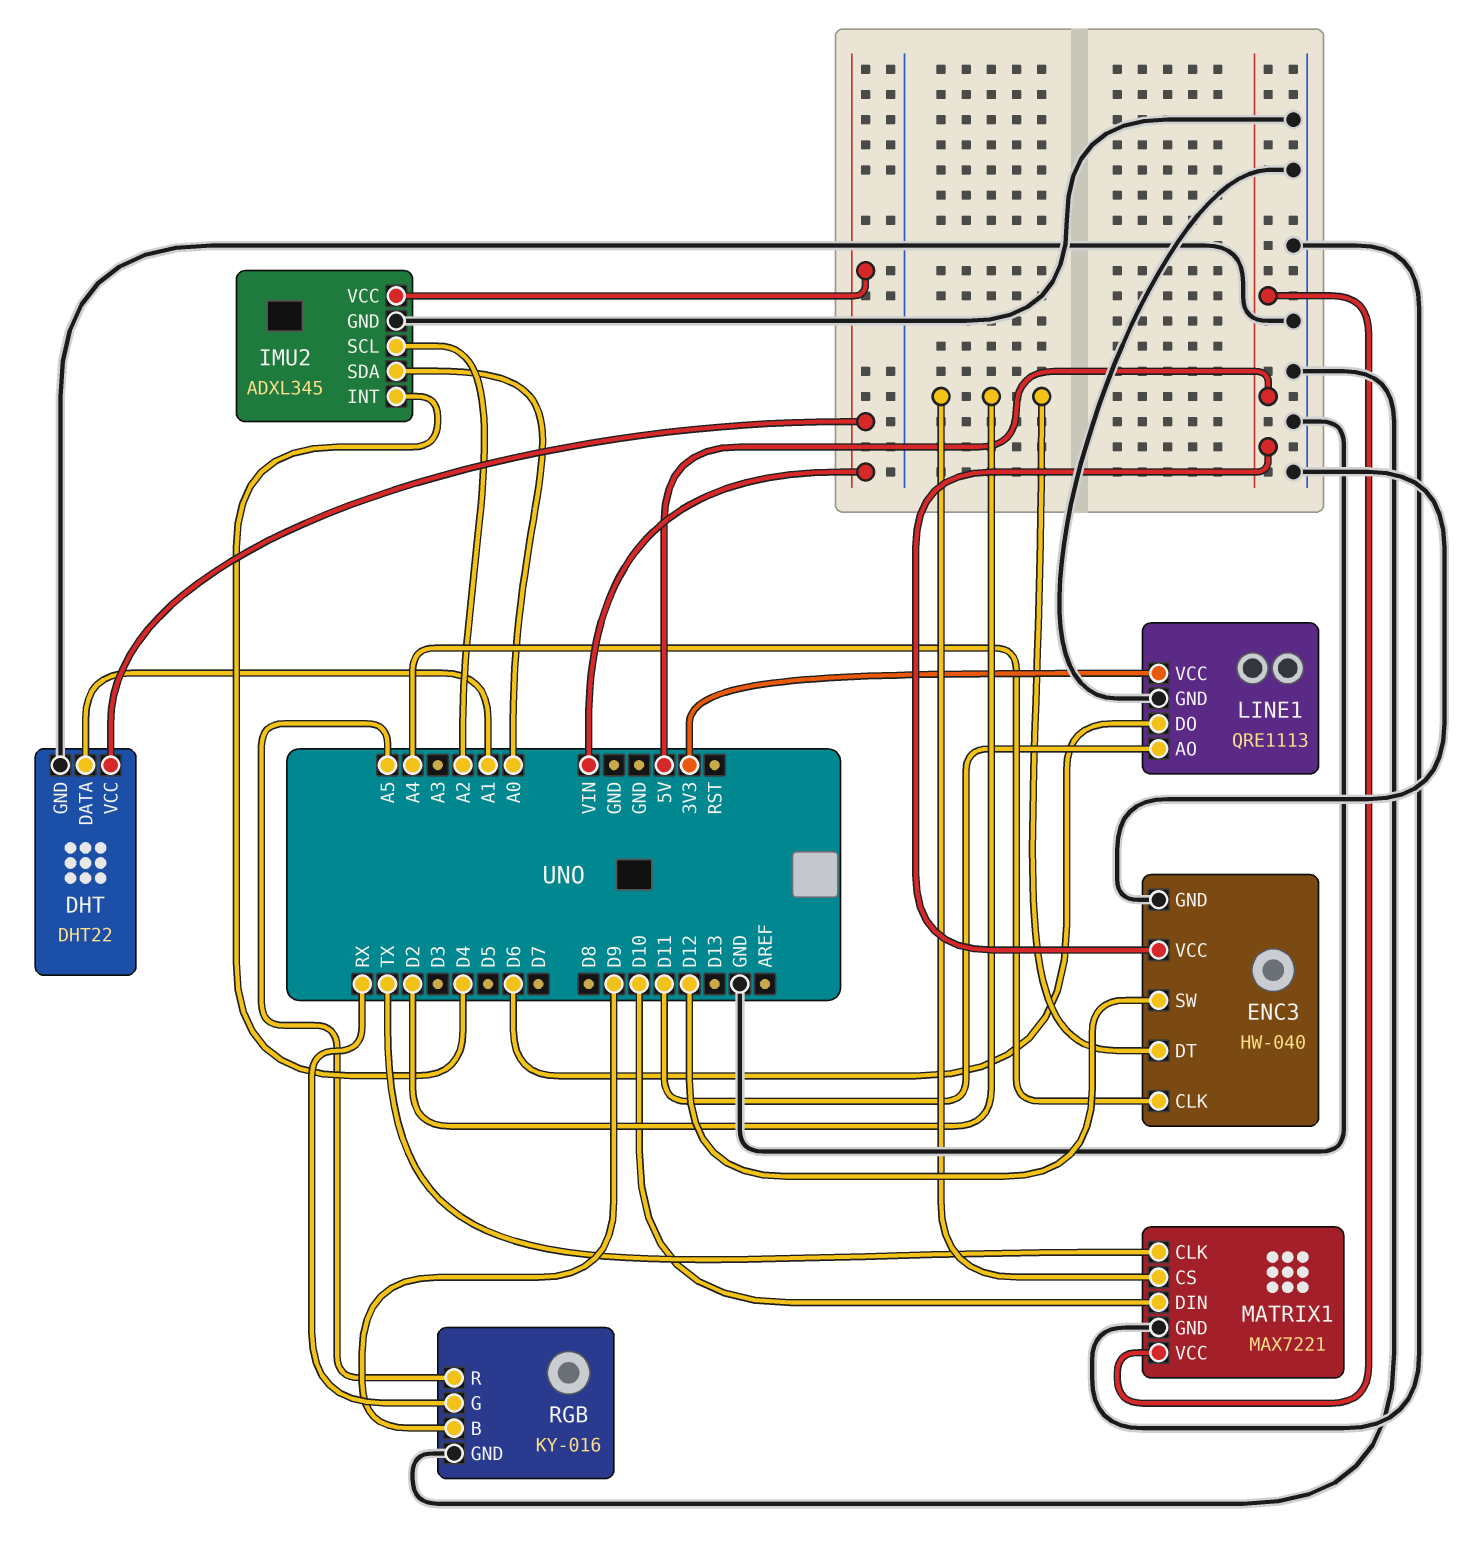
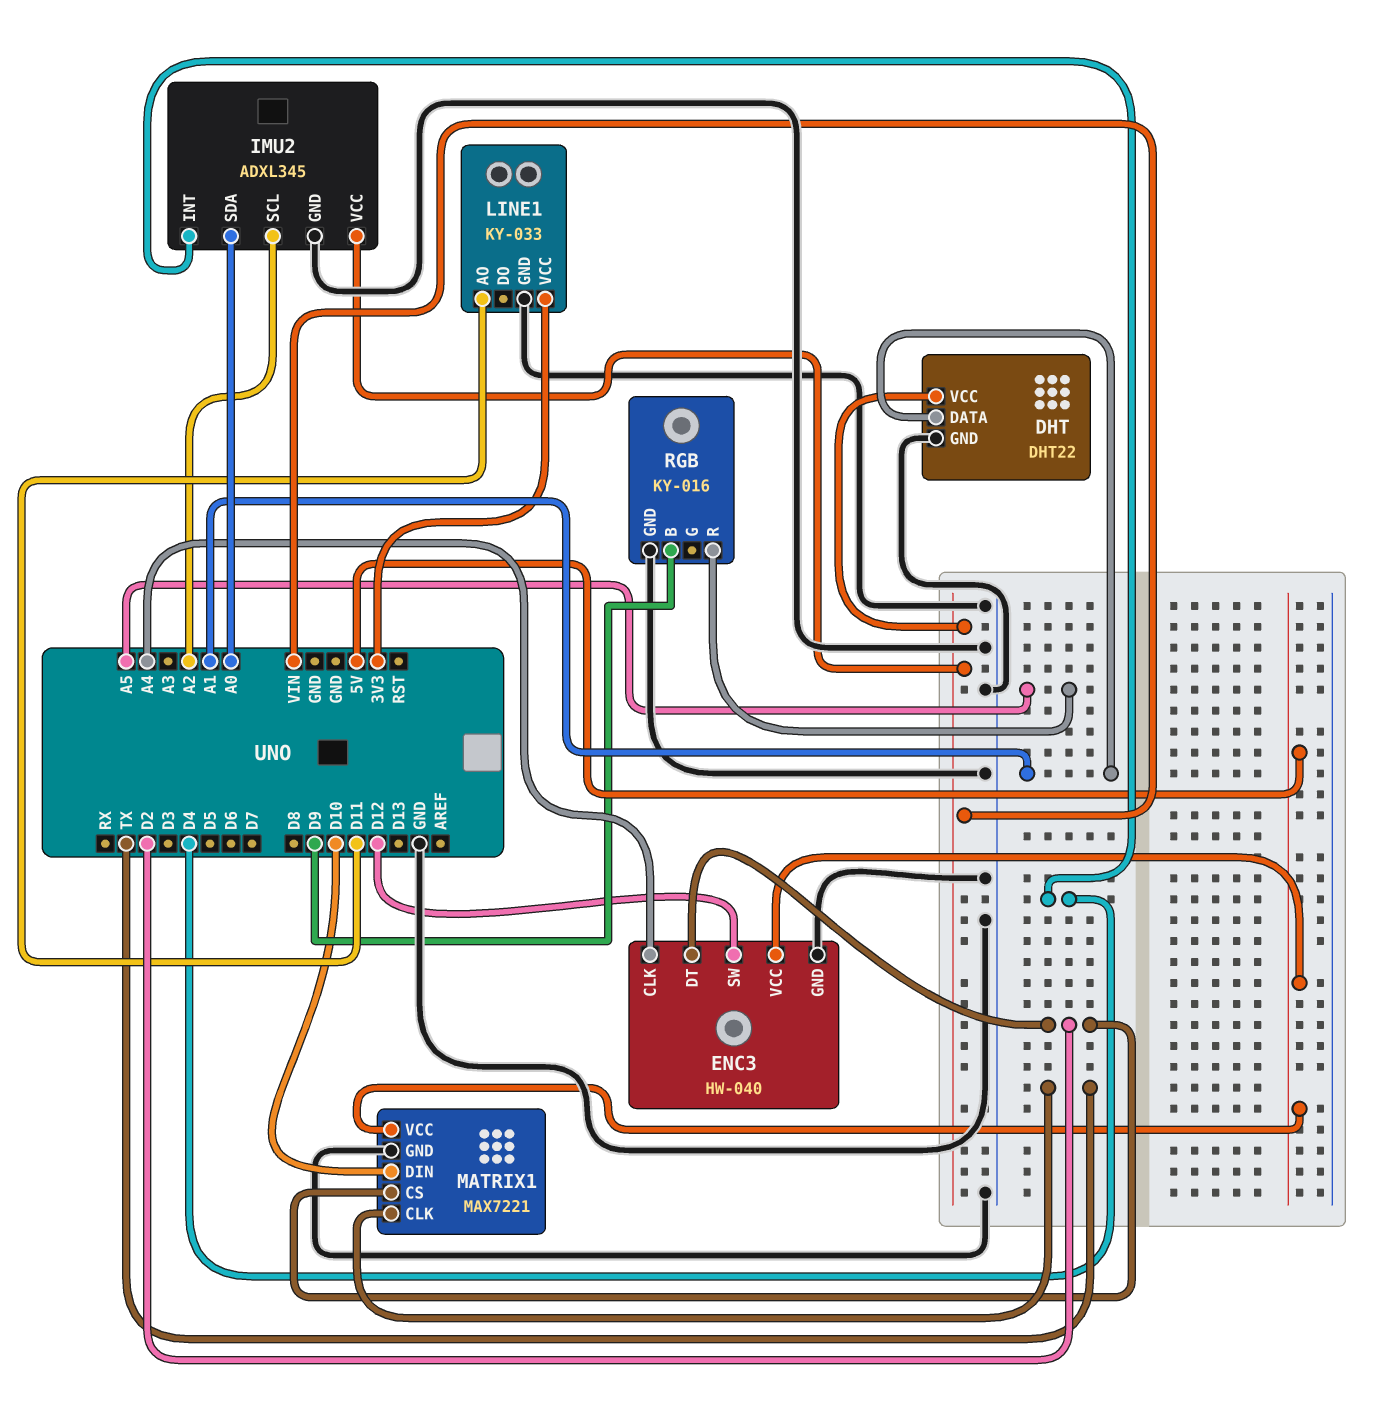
LINE1: QRE1113 -> KY-033
LINE1 pin DO: D6 -> none
RGB pin G: RX -> none

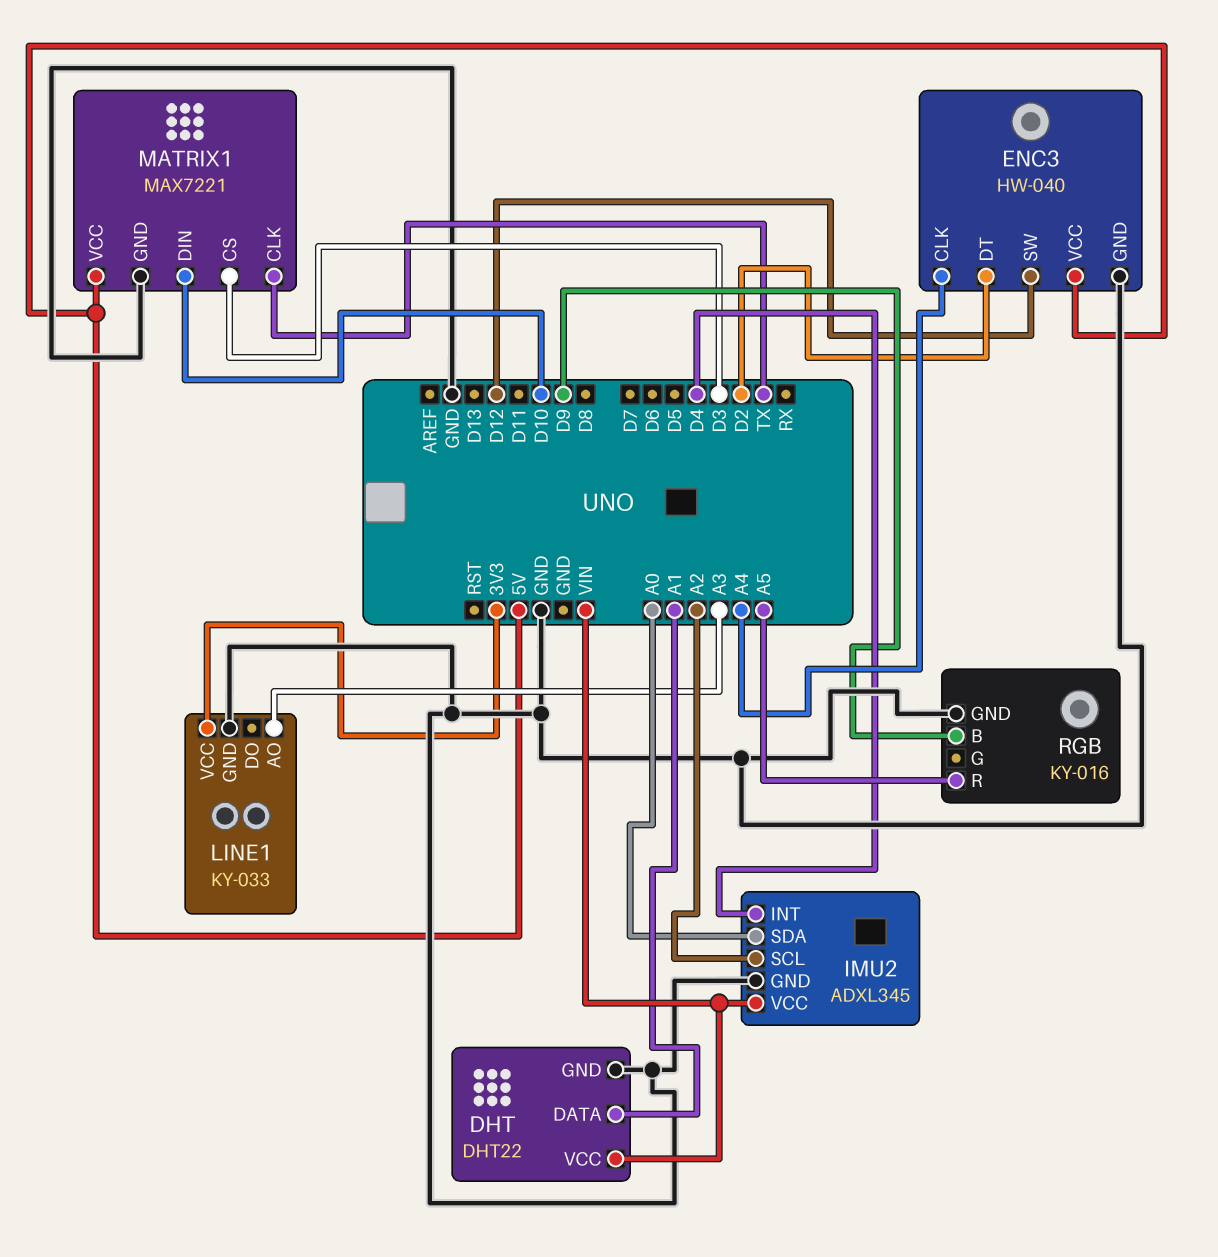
LINE1 pin AO: D11 -> A3
MATRIX1 pin CS: D2 -> D3

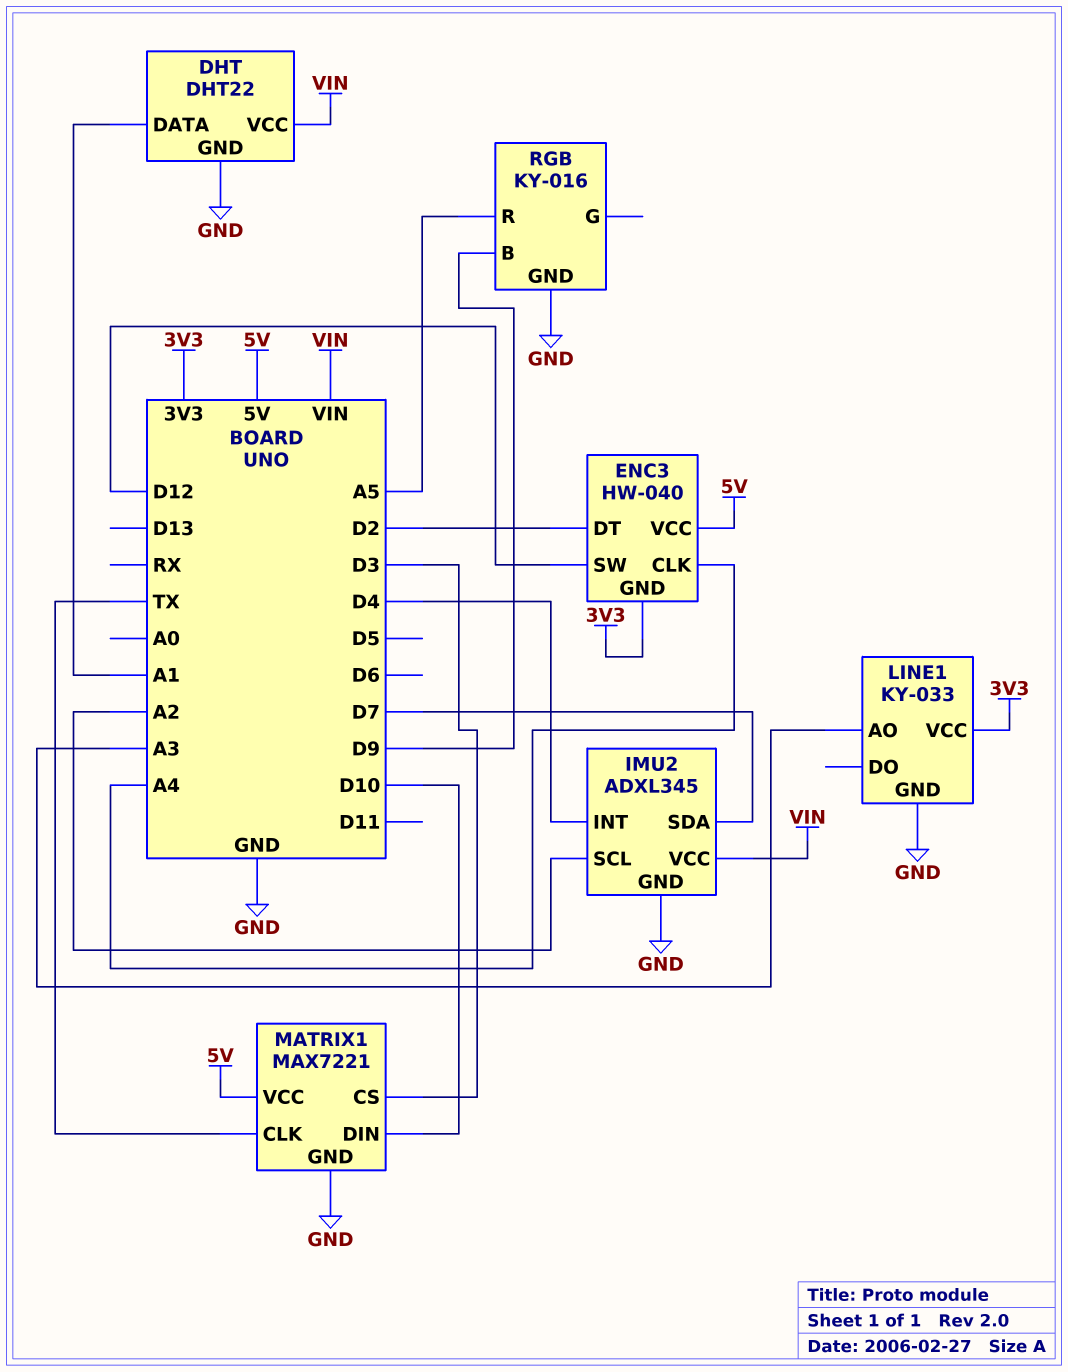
ENC3 pin GND: GND -> 3V3
IMU2 pin SDA: A0 -> D7

